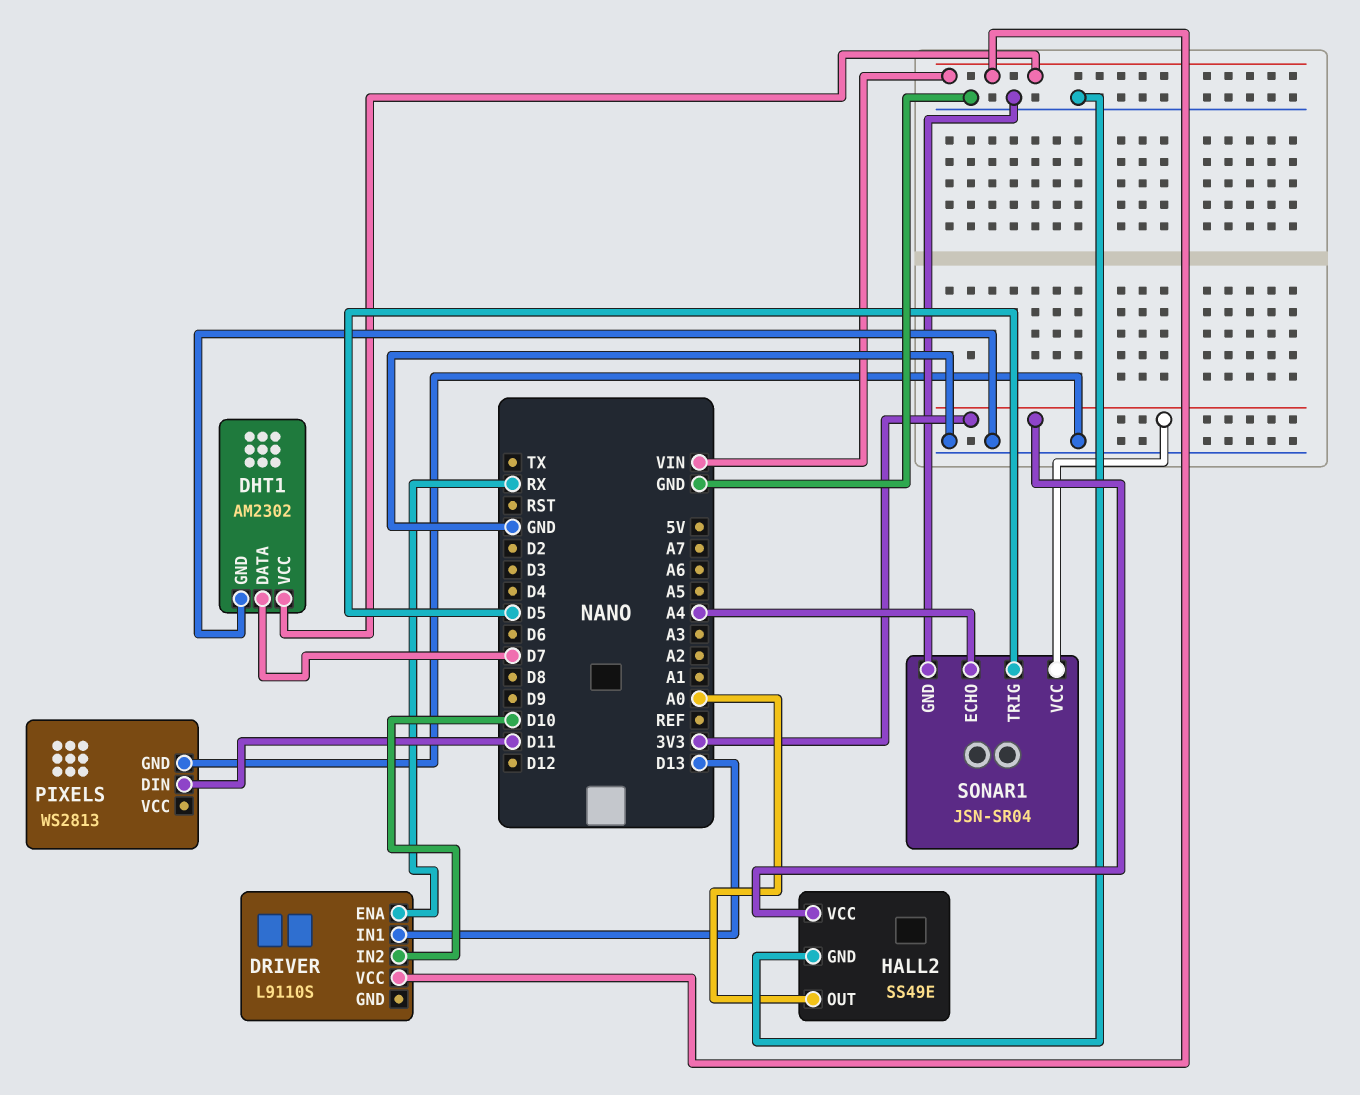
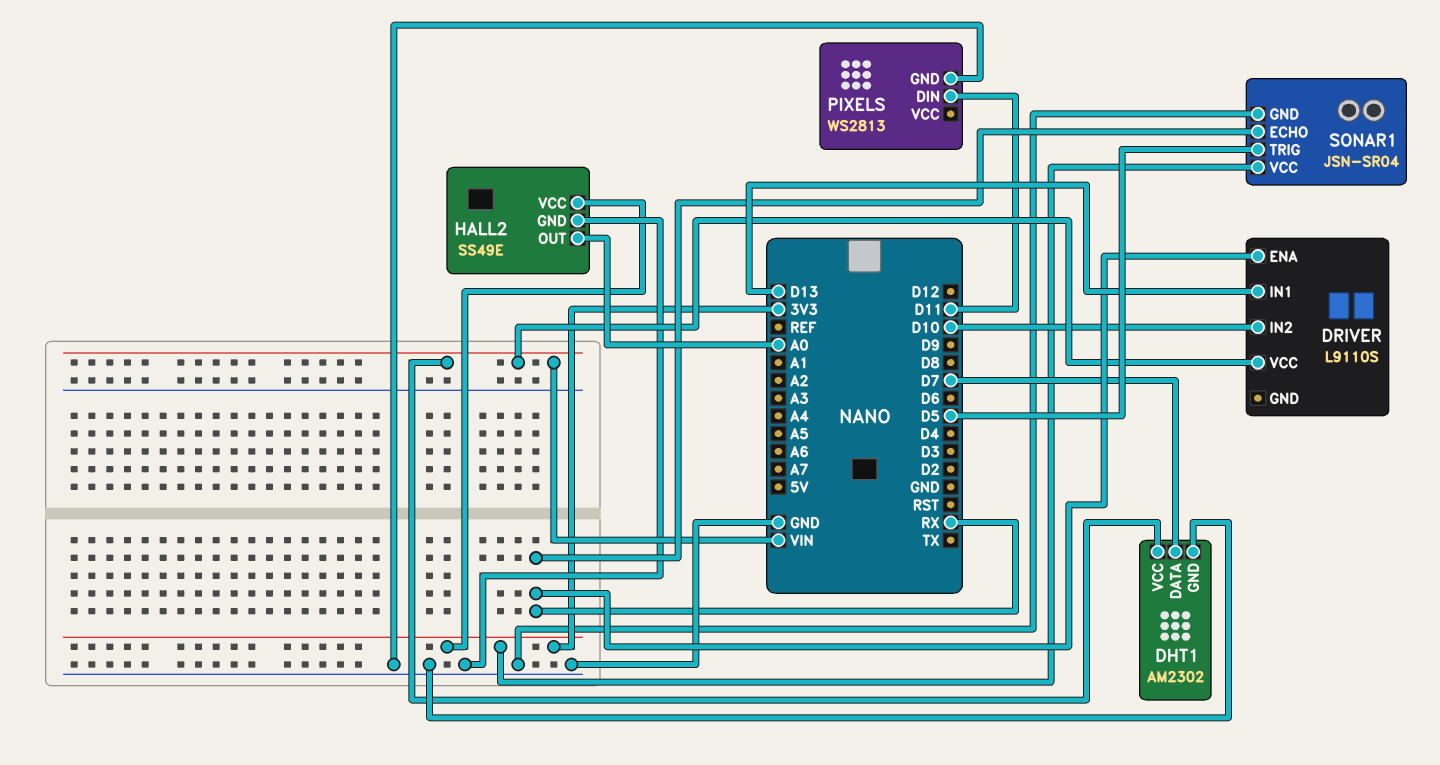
SONAR1 pin ECHO: A4 -> RX

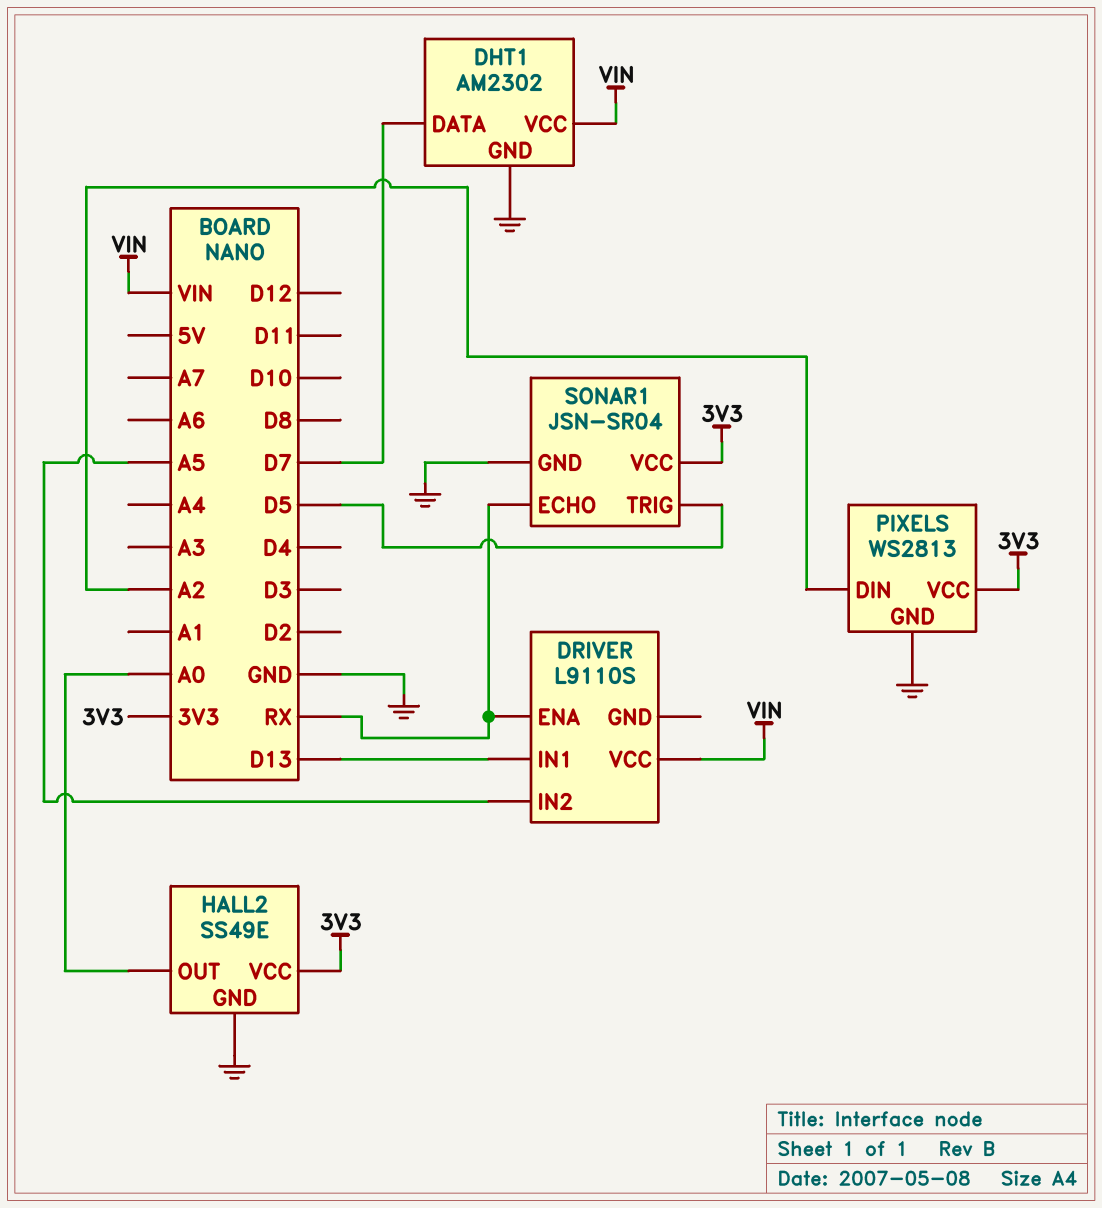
DRIVER pin IN2: D10 -> A5
PIXELS pin DIN: D11 -> A2
PIXELS pin VCC: none -> 3V3

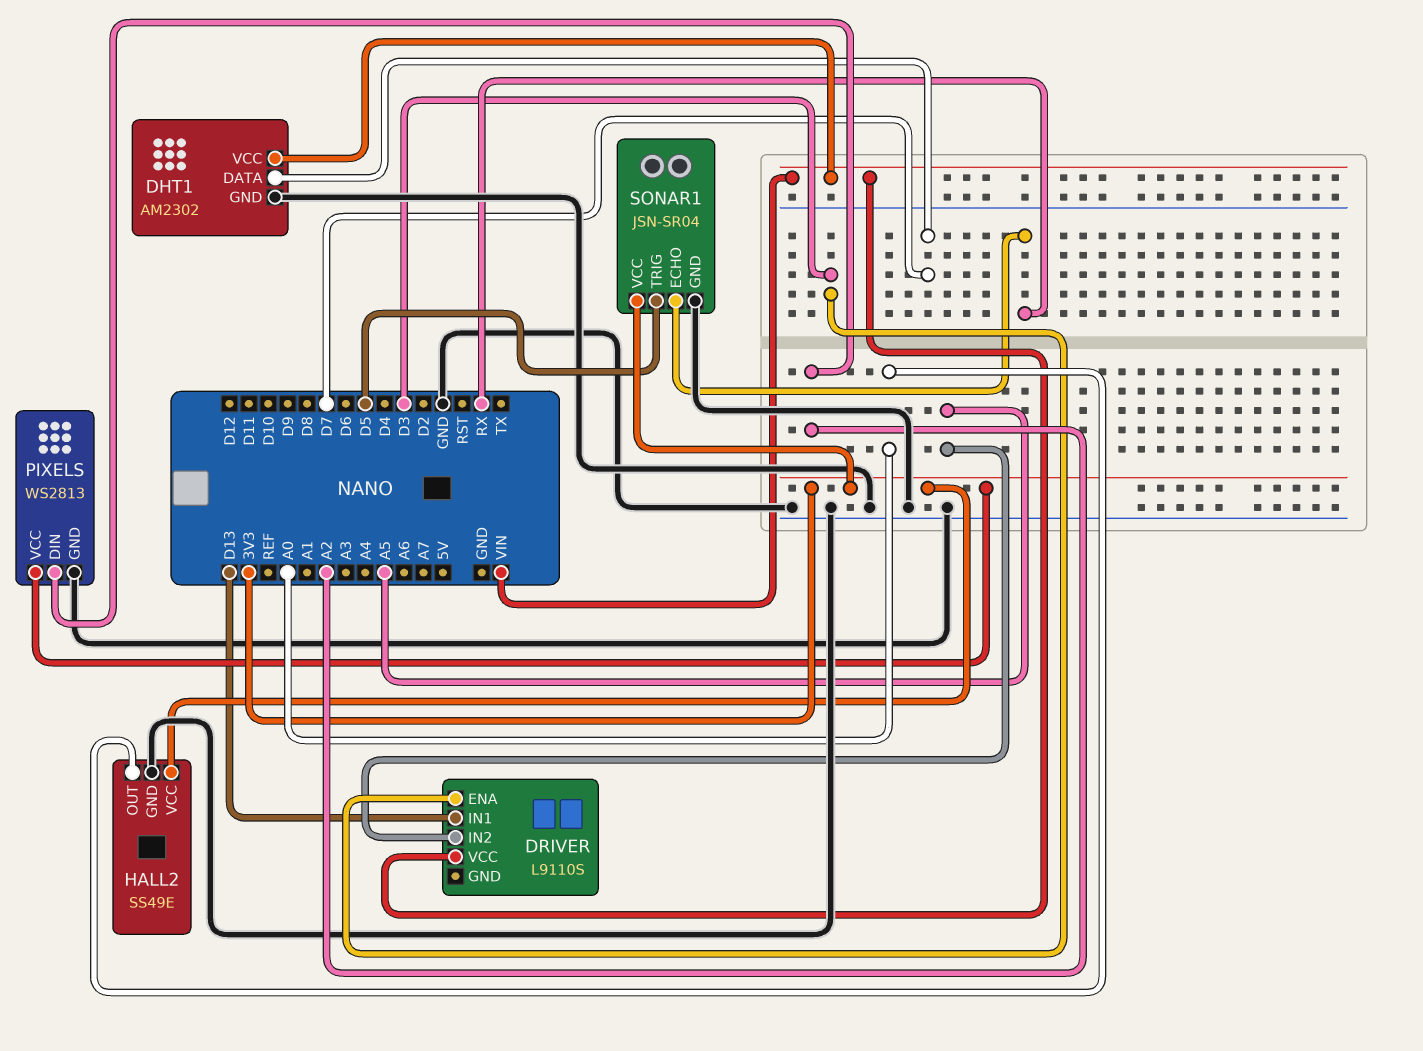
DRIVER pin ENA: RX -> D3

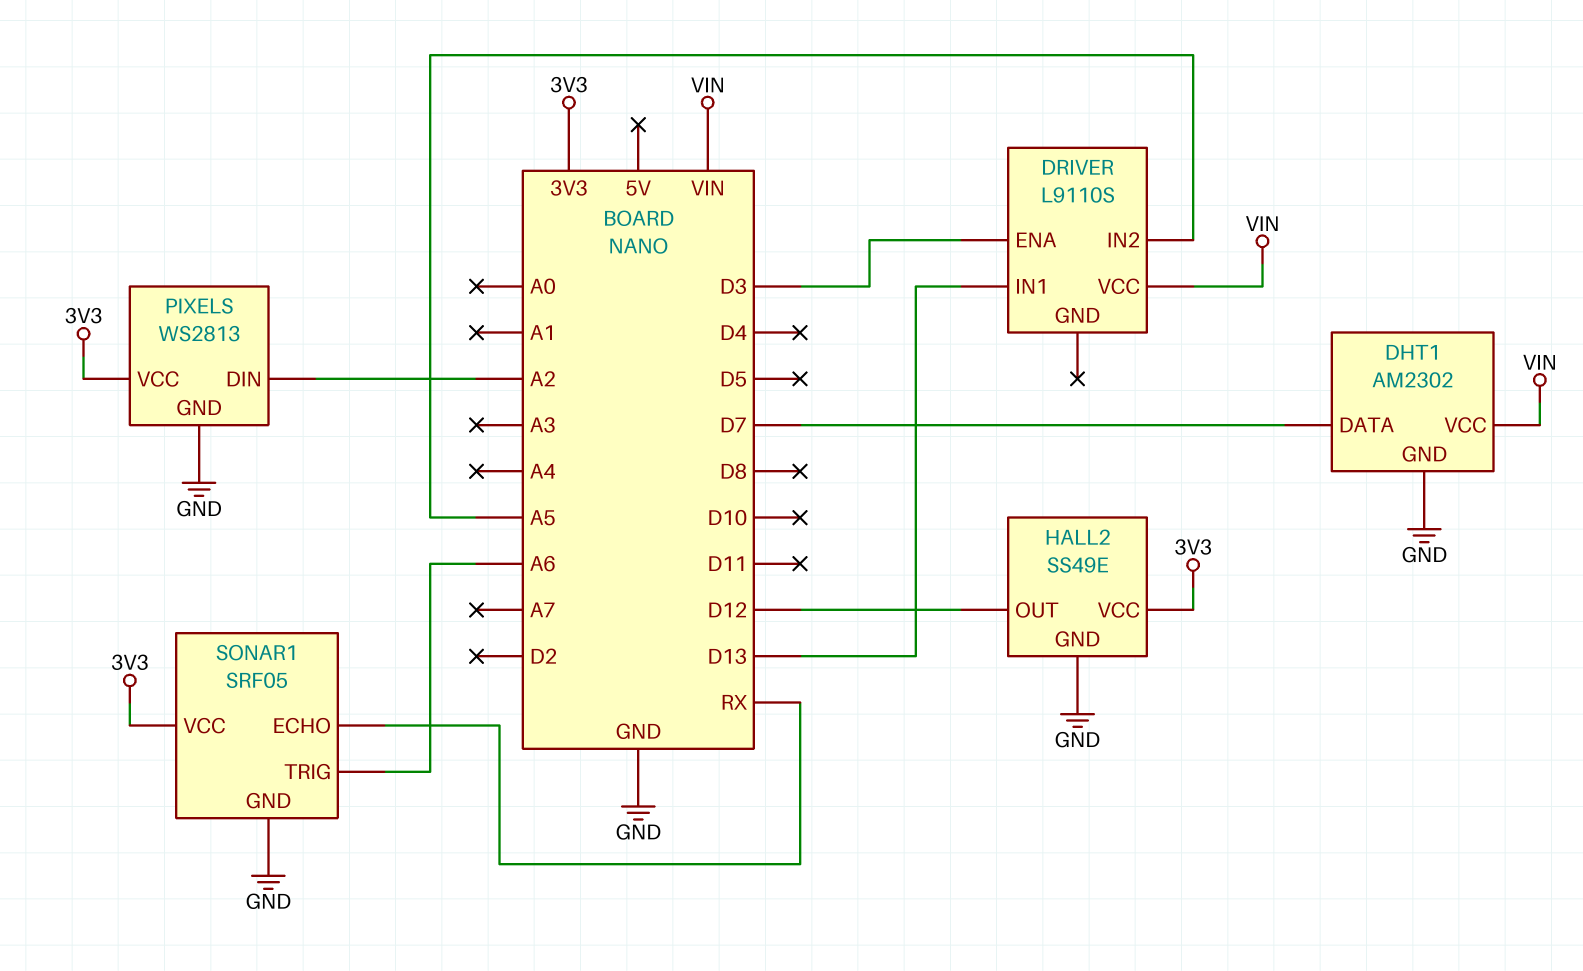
HALL2 pin OUT: A0 -> D12
SONAR1: JSN-SR04 -> SRF05
SONAR1 pin TRIG: D5 -> A6

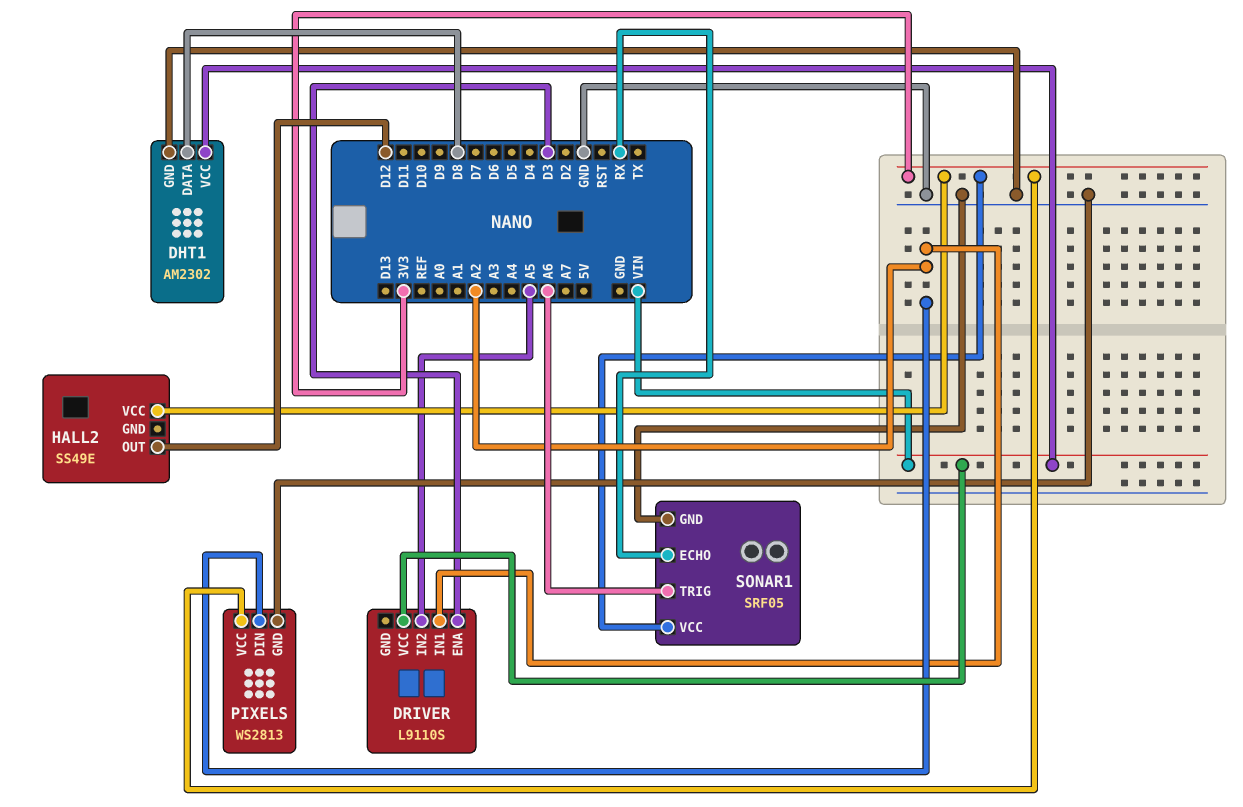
DHT1 pin DATA: D7 -> D8
DRIVER pin IN1: D13 -> A2
HALL2 pin GND: GND -> none

